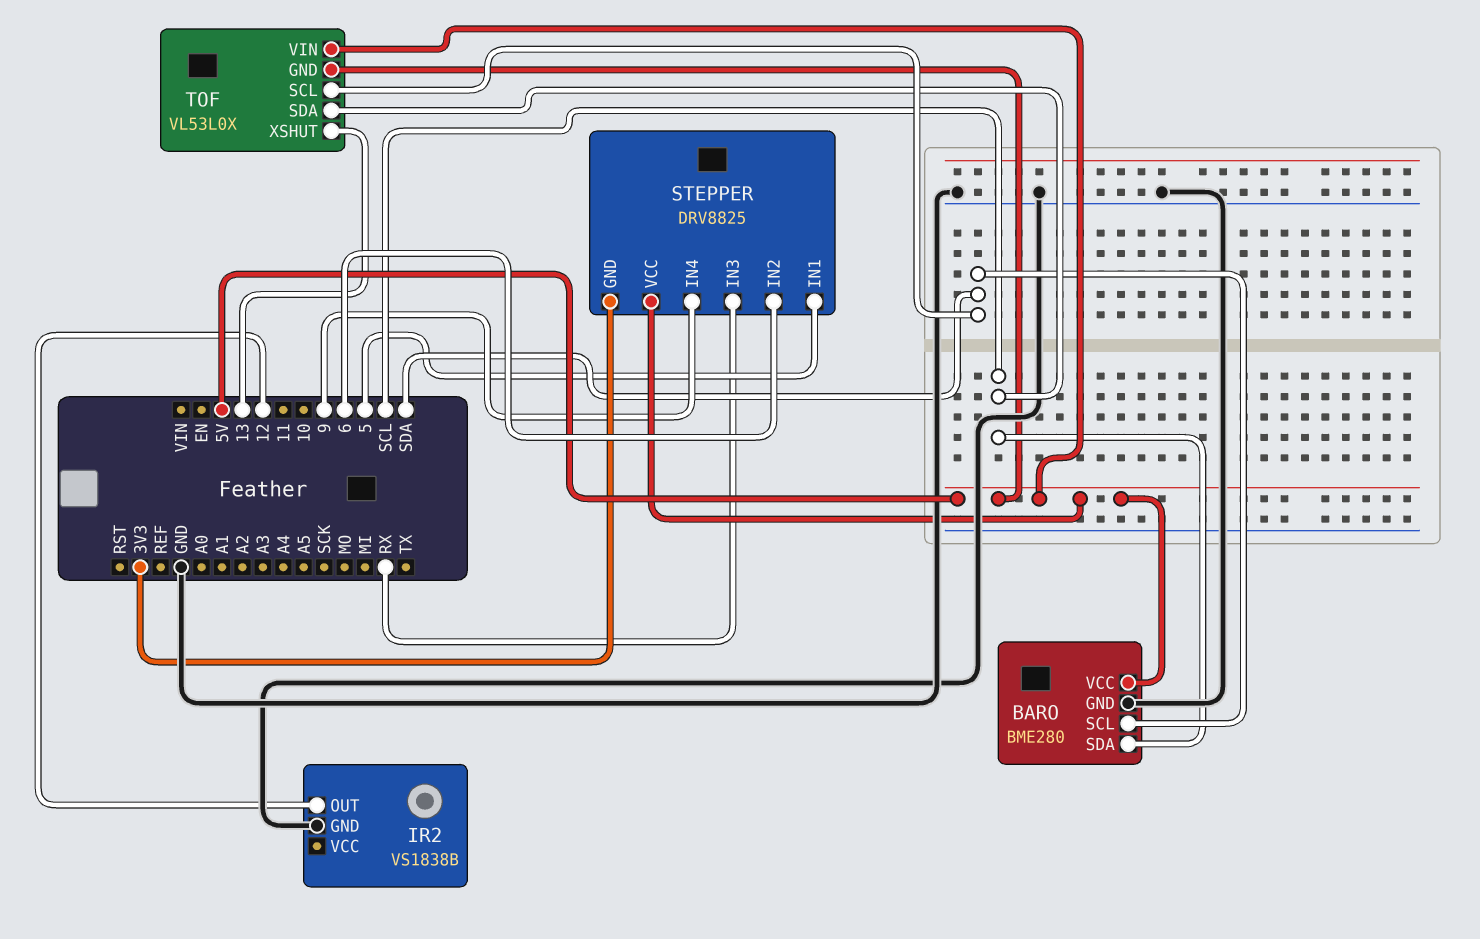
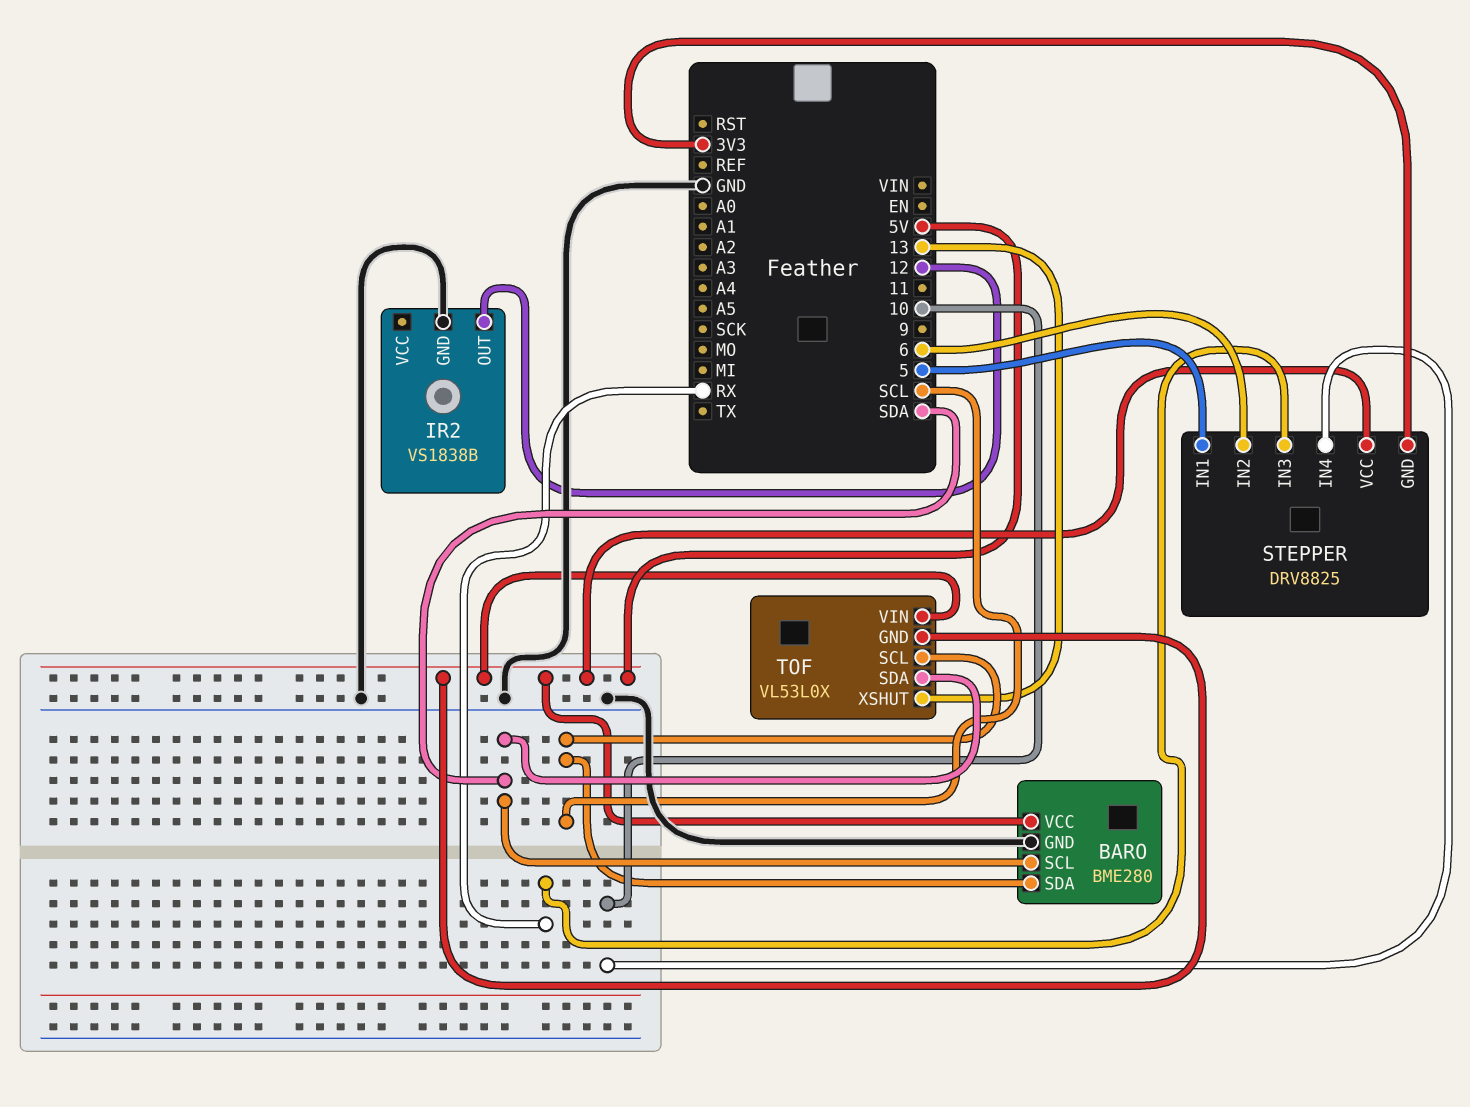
STEPPER pin IN4: 9 -> 10
TOF pin SCL: SDA -> SCL
TOF pin SDA: SCL -> SDA

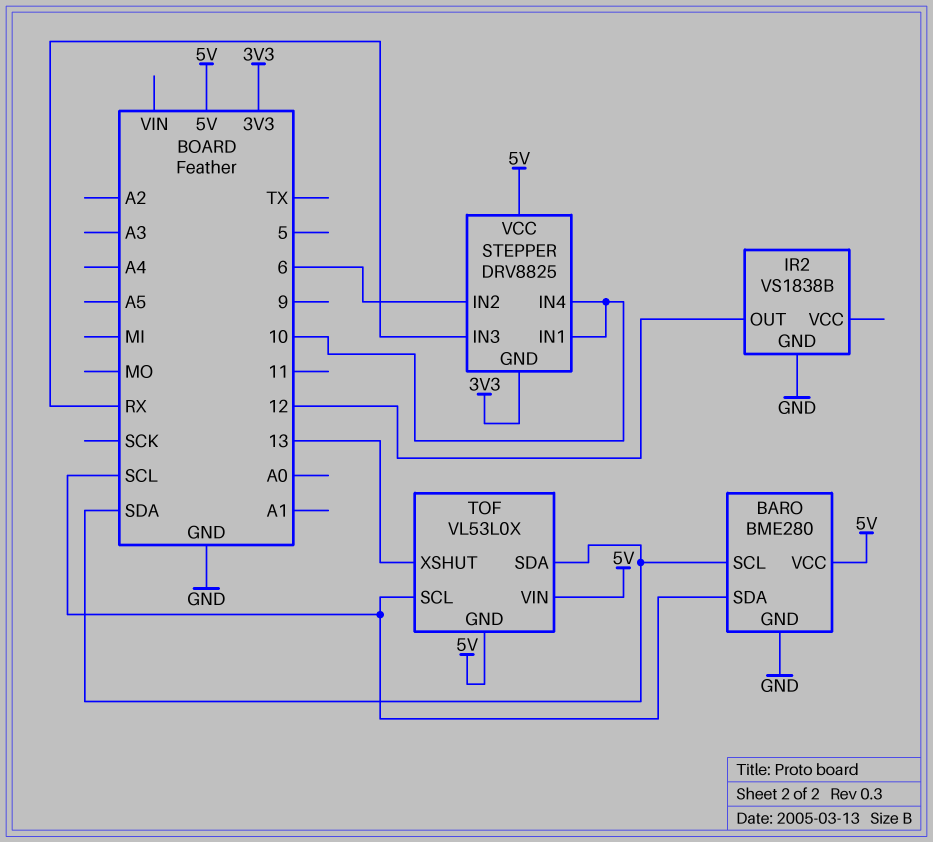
STEPPER pin IN1: 5 -> 10

